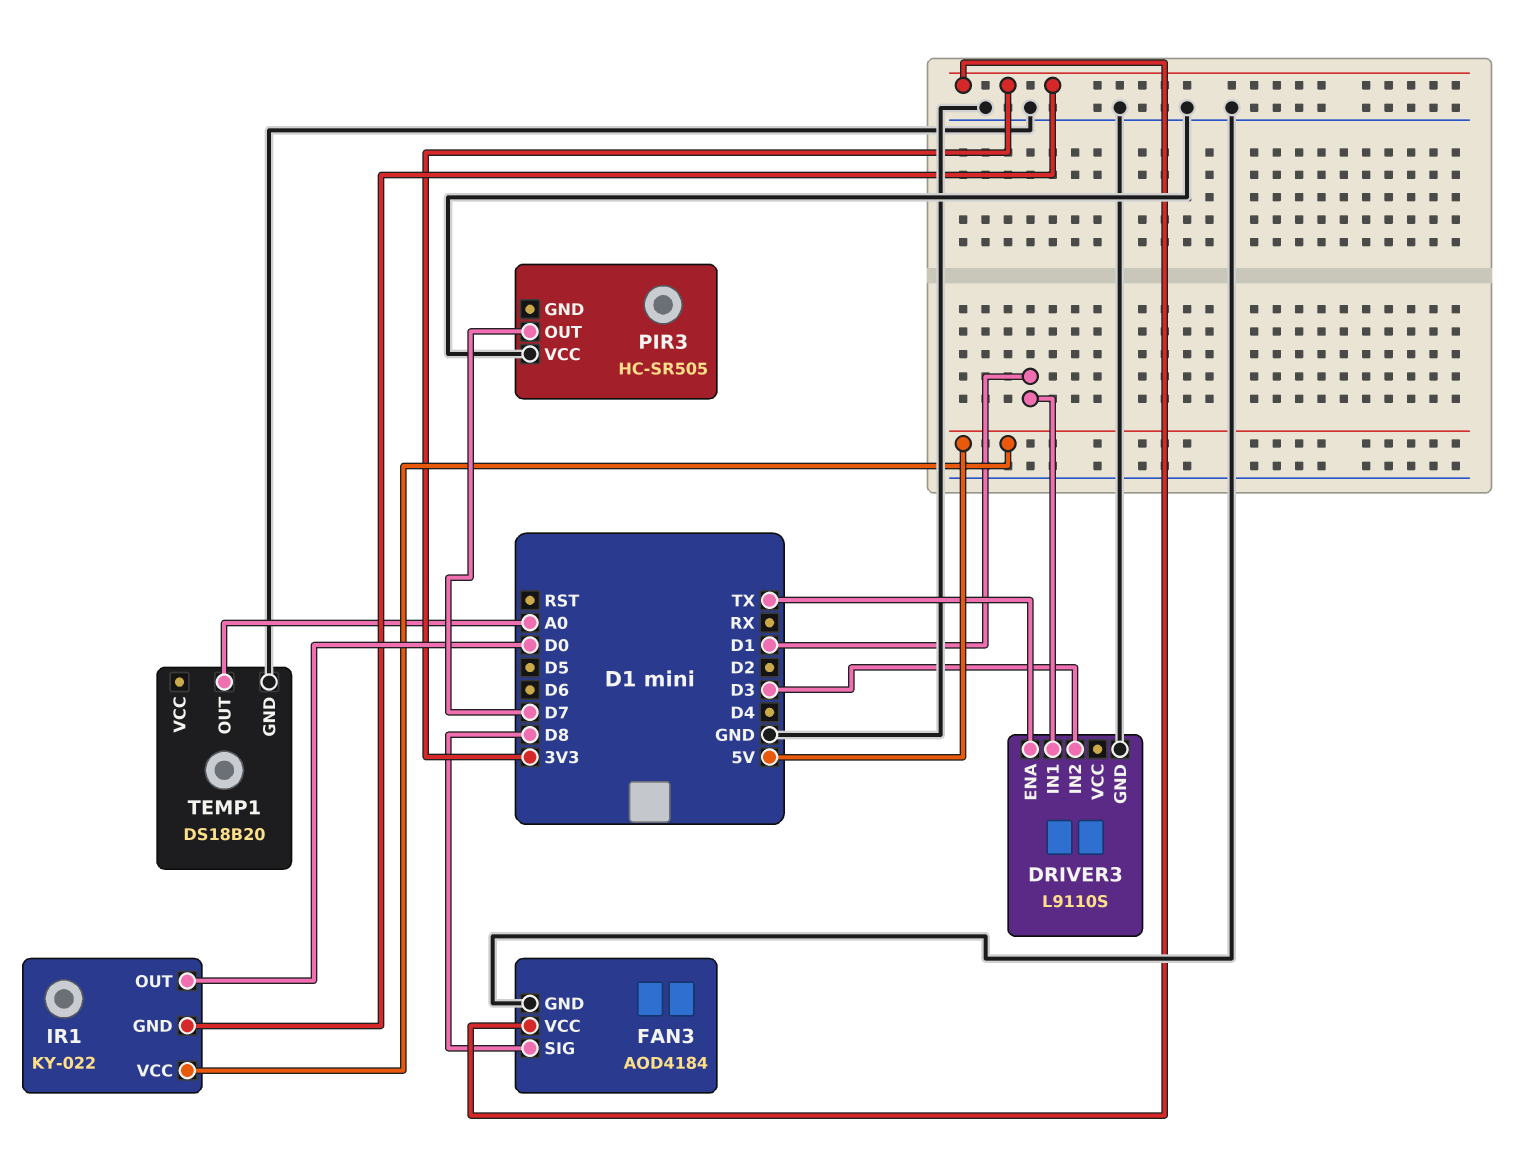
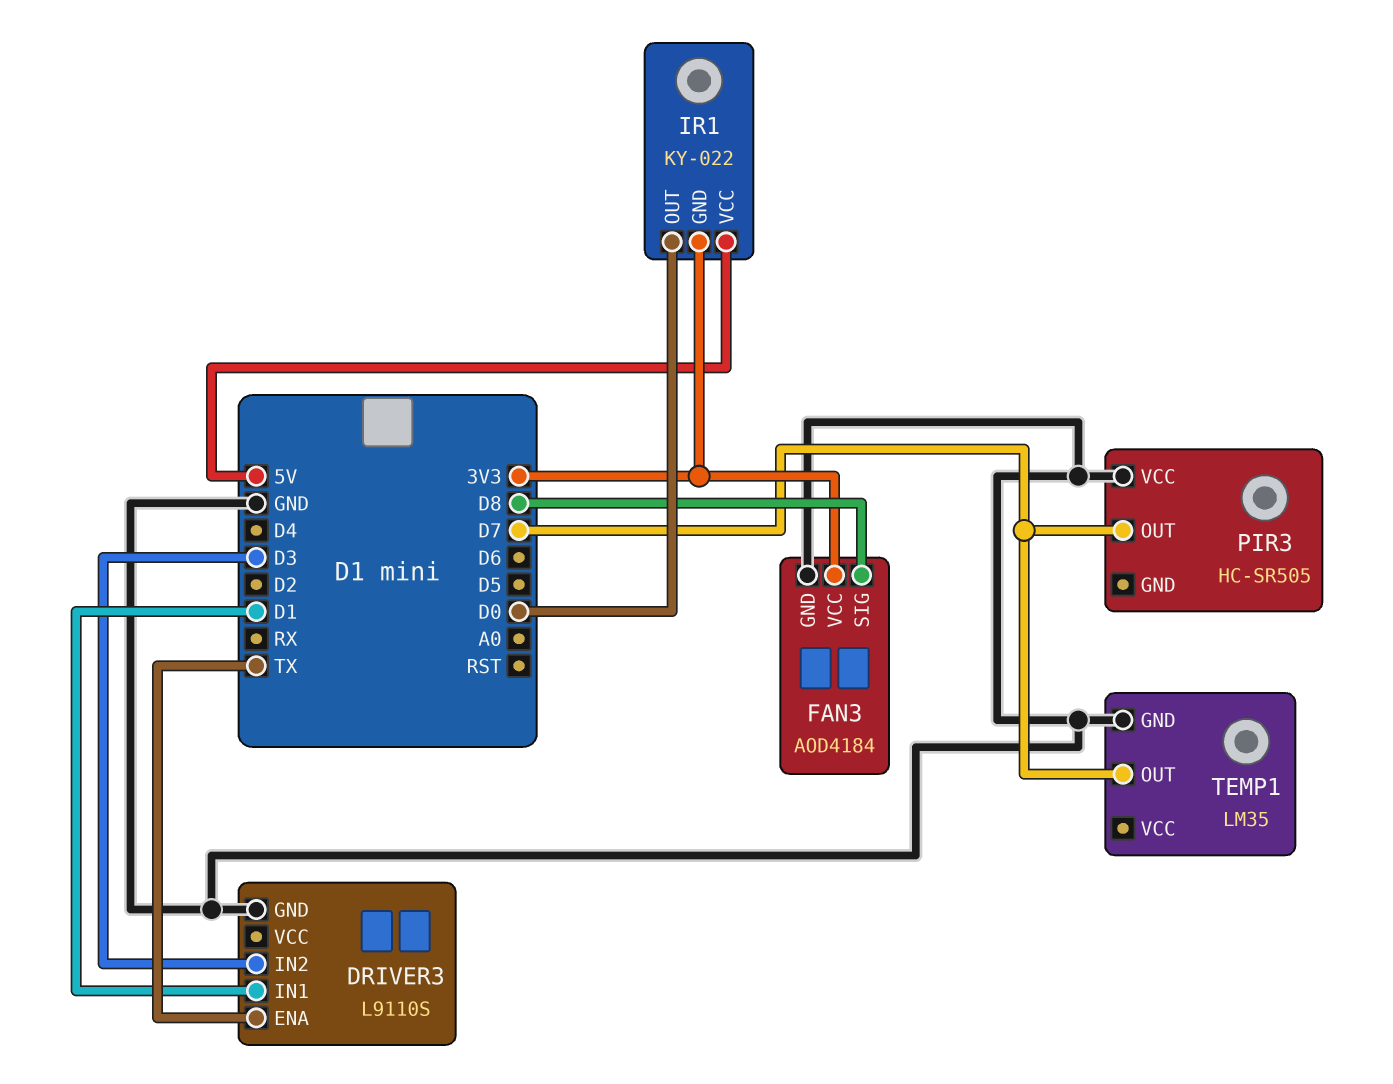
TEMP1: DS18B20 -> LM35
TEMP1 pin OUT: A0 -> D7

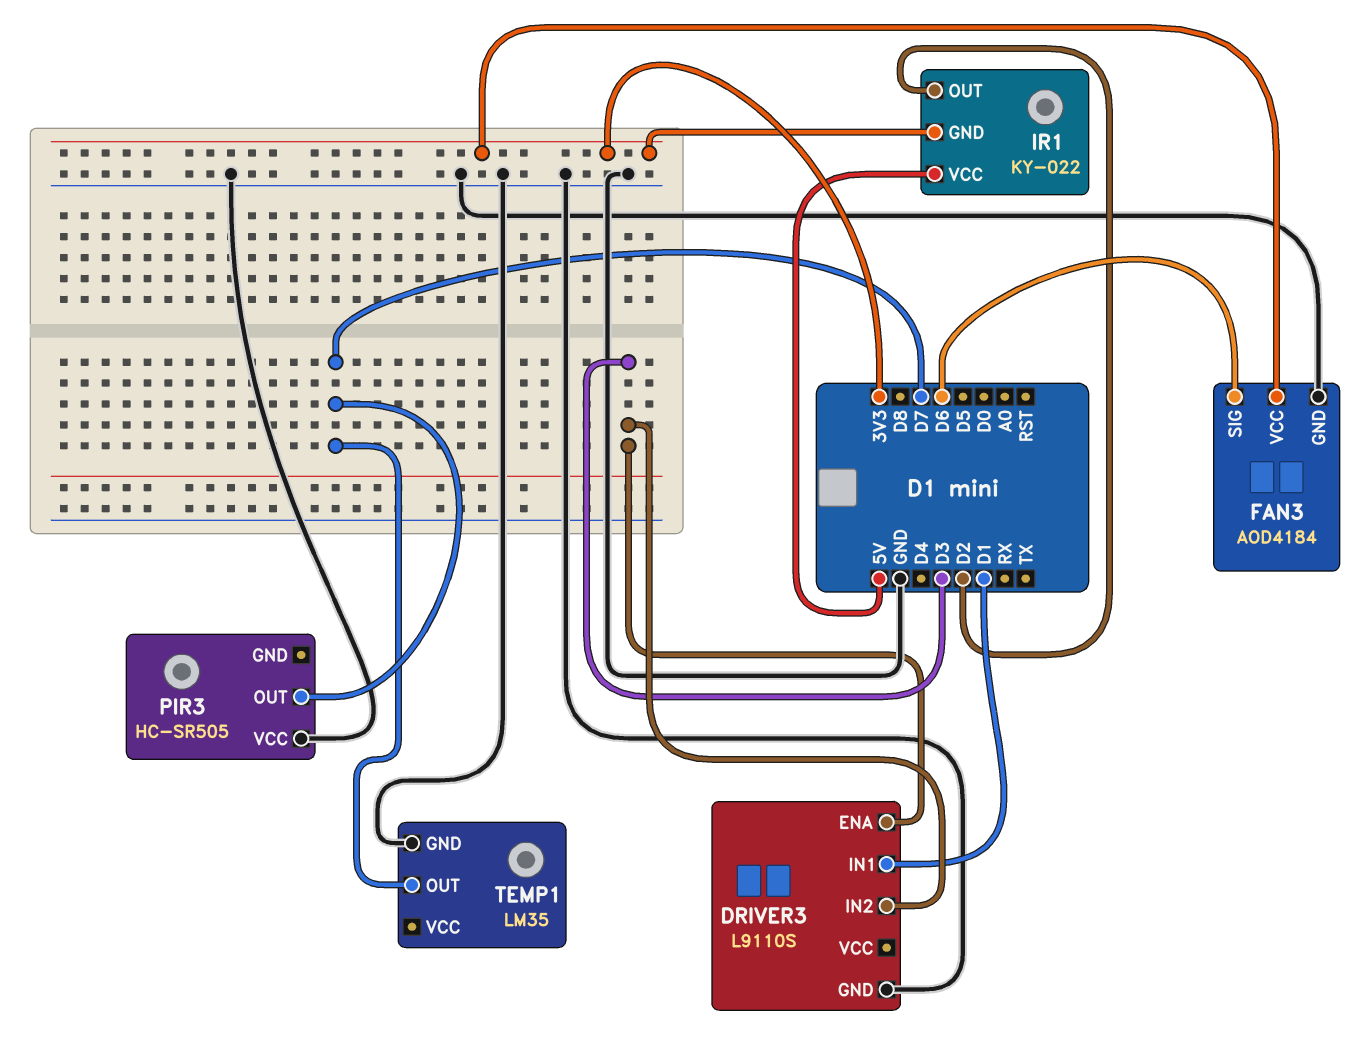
DRIVER3 pin ENA: TX -> D3
FAN3 pin SIG: D8 -> D6
IR1 pin OUT: D0 -> D2

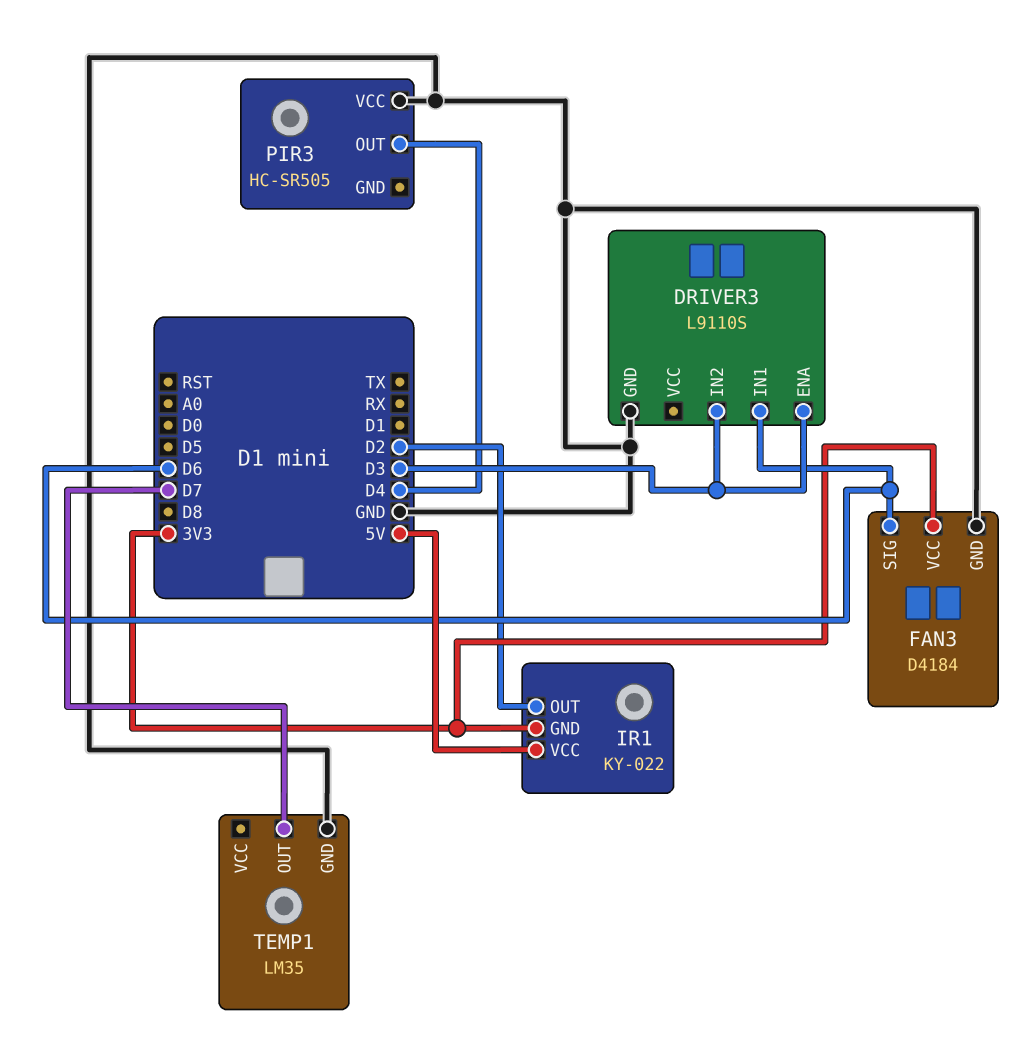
DRIVER3 pin IN1: D1 -> D6
FAN3: AOD4184 -> D4184
PIR3 pin OUT: D7 -> D4

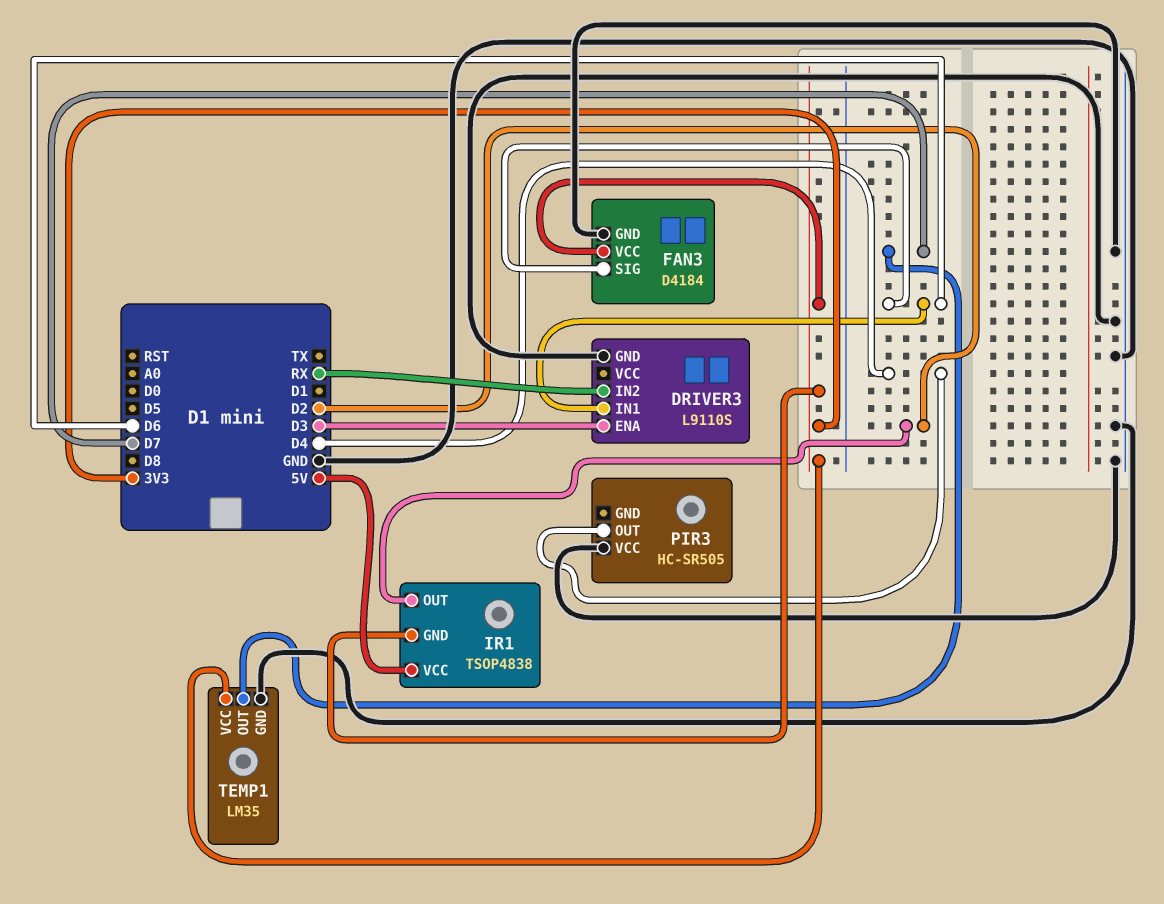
DRIVER3 pin IN2: D3 -> RX
IR1: KY-022 -> TSOP4838
TEMP1 pin VCC: none -> 3V3

